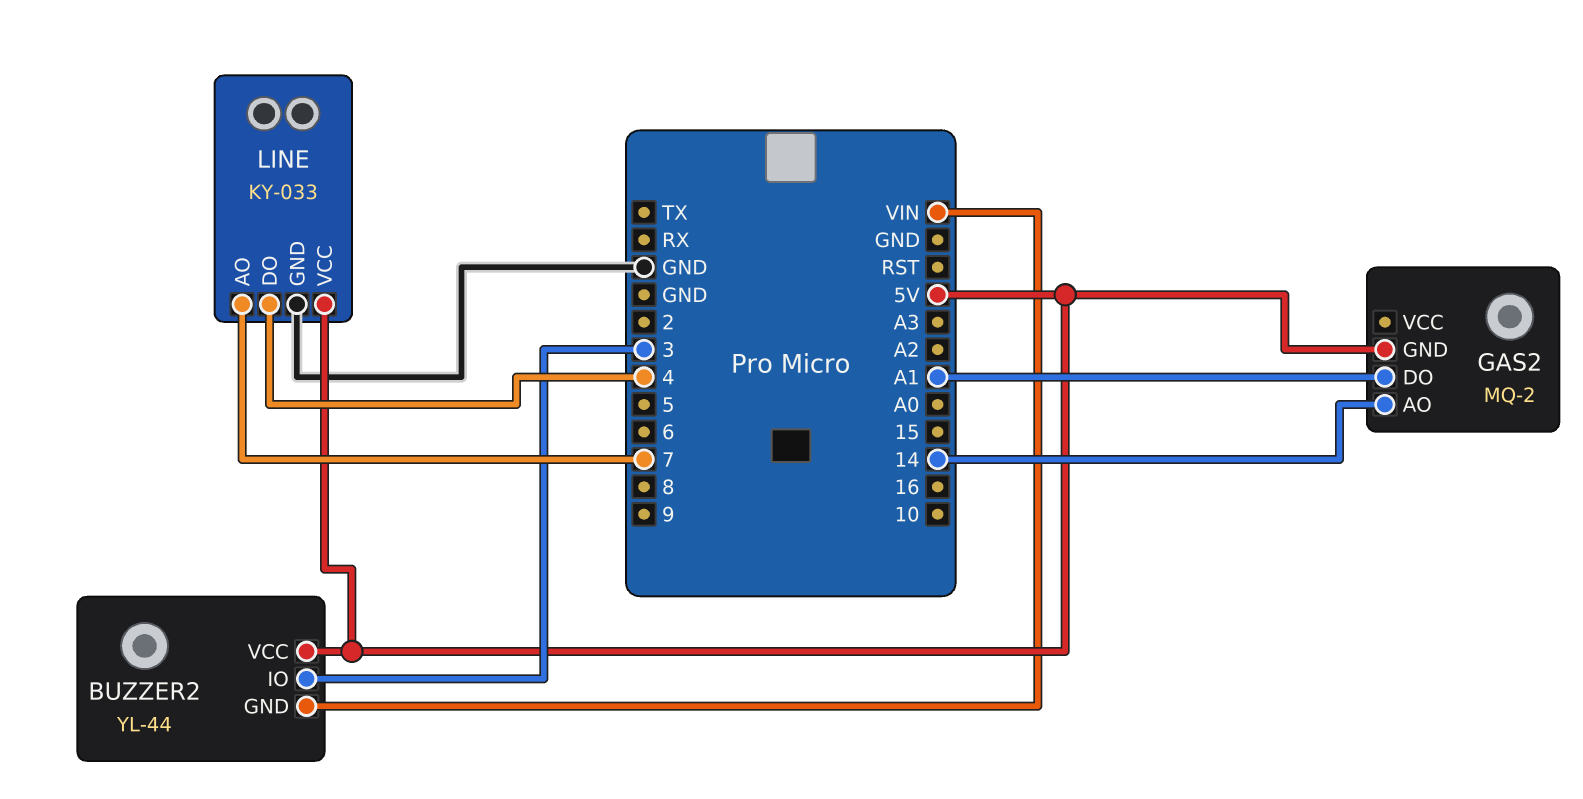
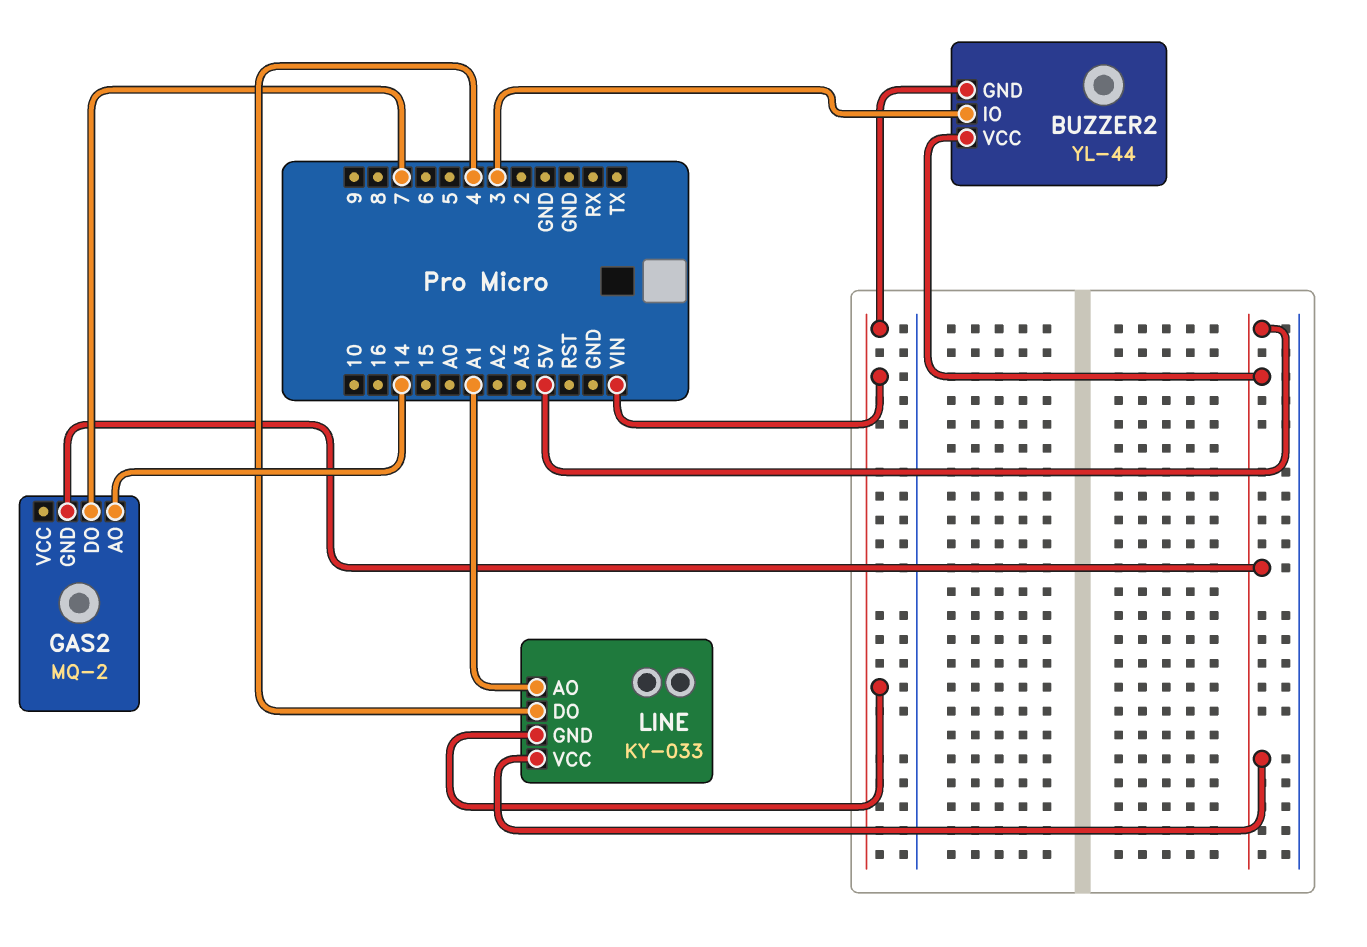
GAS2 pin DO: A1 -> 7
LINE pin AO: 7 -> A1
LINE pin GND: GND -> VIN

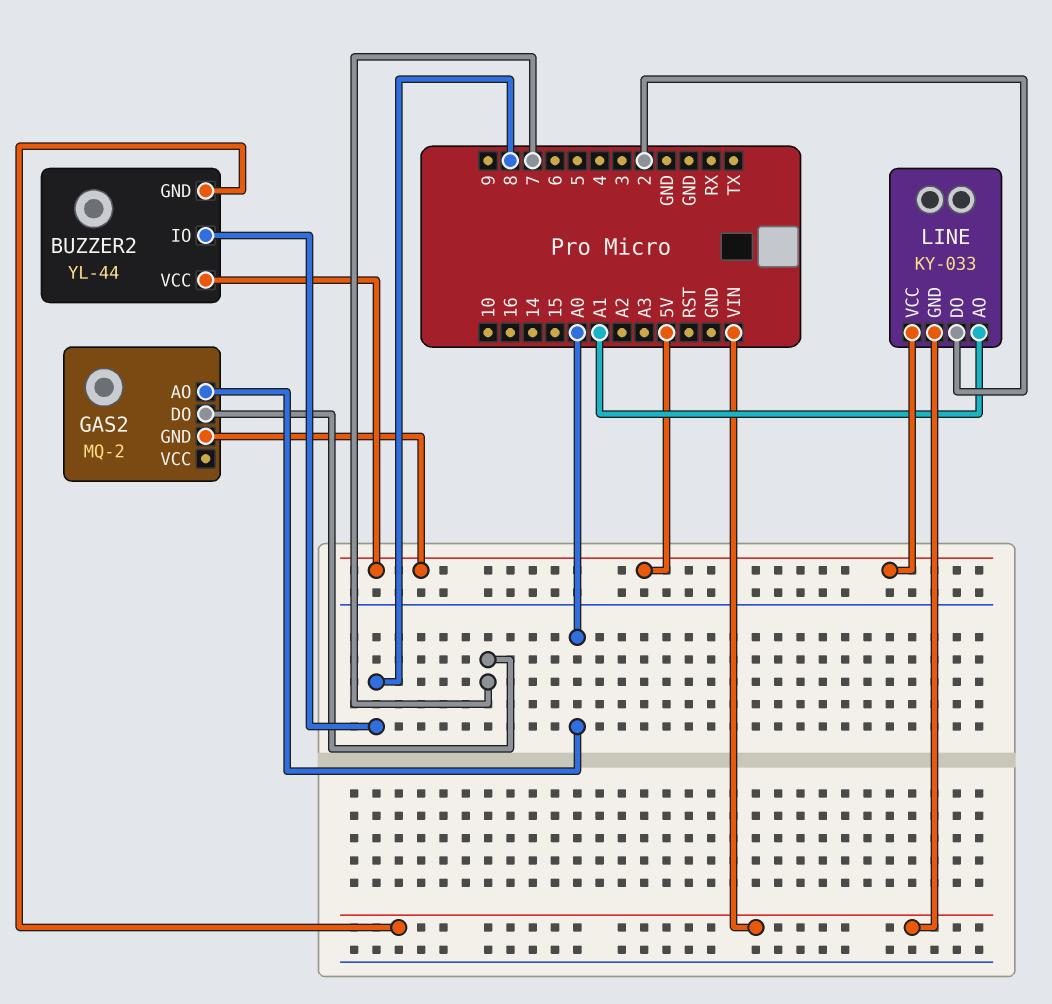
BUZZER2 pin IO: 3 -> 8
GAS2 pin AO: 14 -> A0
LINE pin DO: 4 -> 2

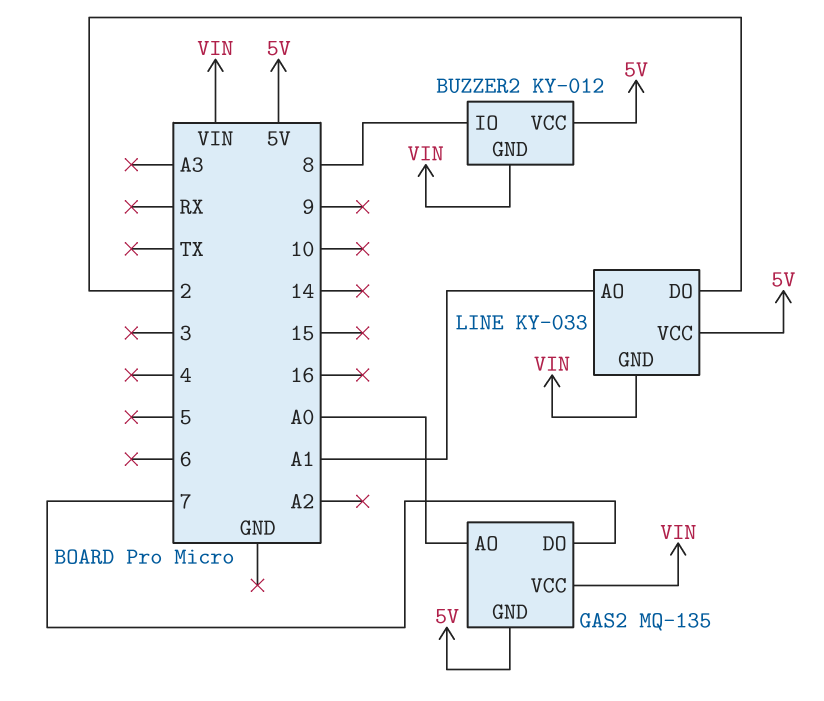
BUZZER2: YL-44 -> KY-012
GAS2: MQ-2 -> MQ-135
GAS2 pin VCC: none -> VIN

